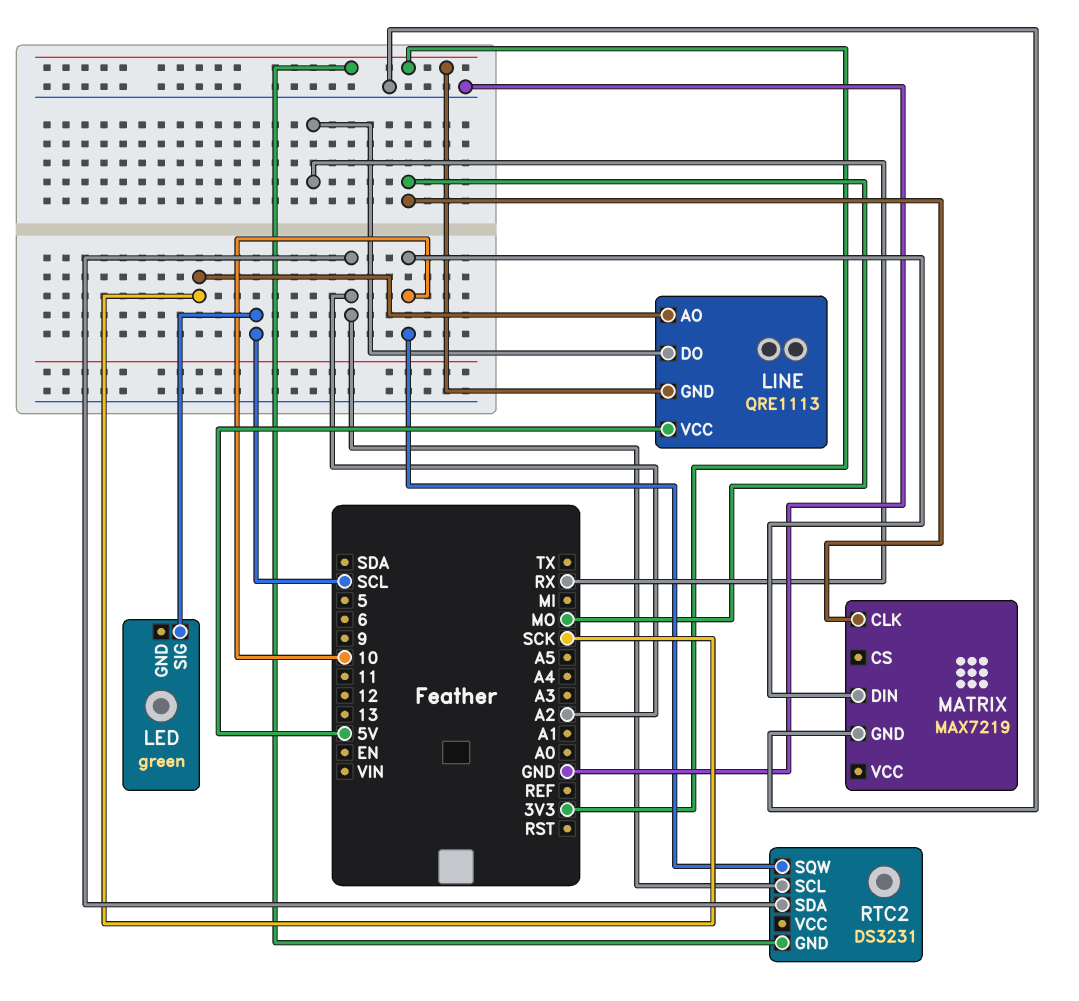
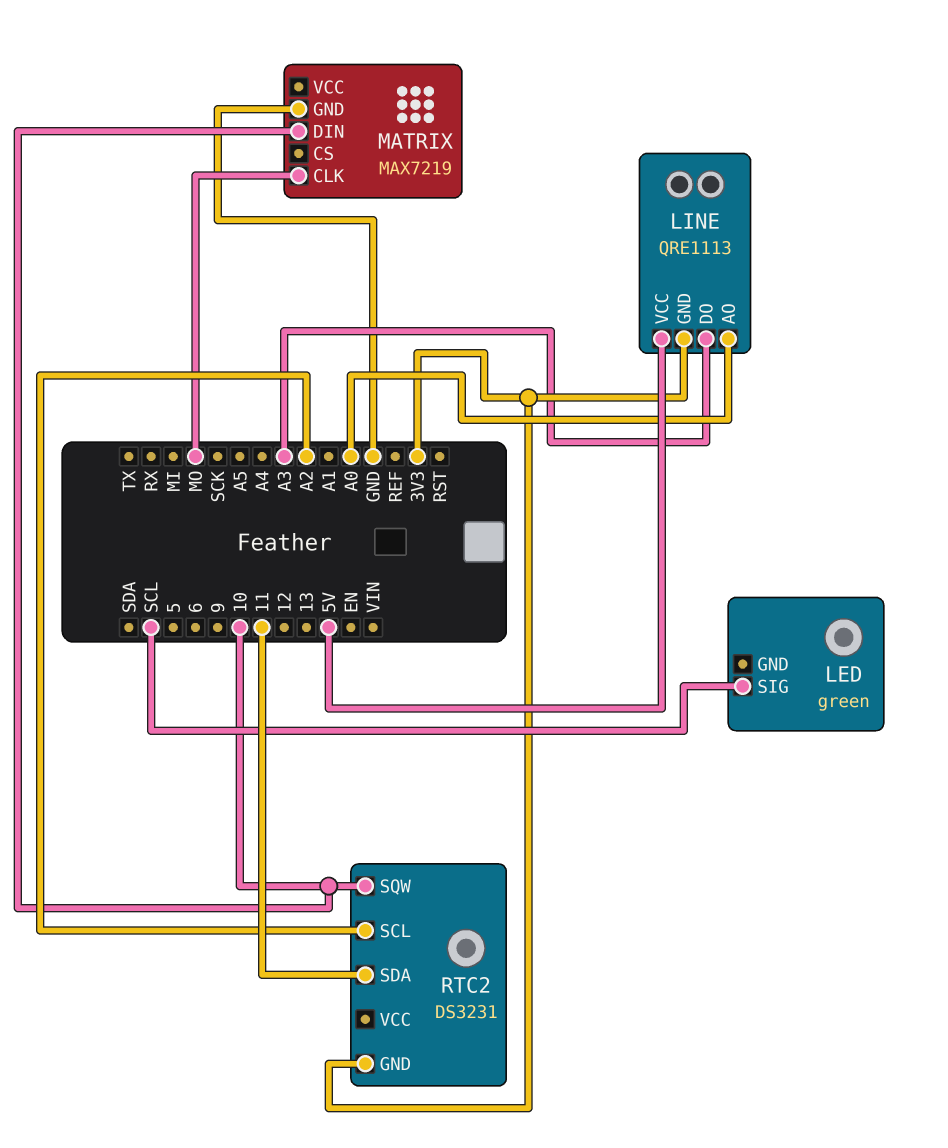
LINE pin AO: SCK -> A0
LINE pin DO: RX -> A3
RTC2 pin SDA: A2 -> 11

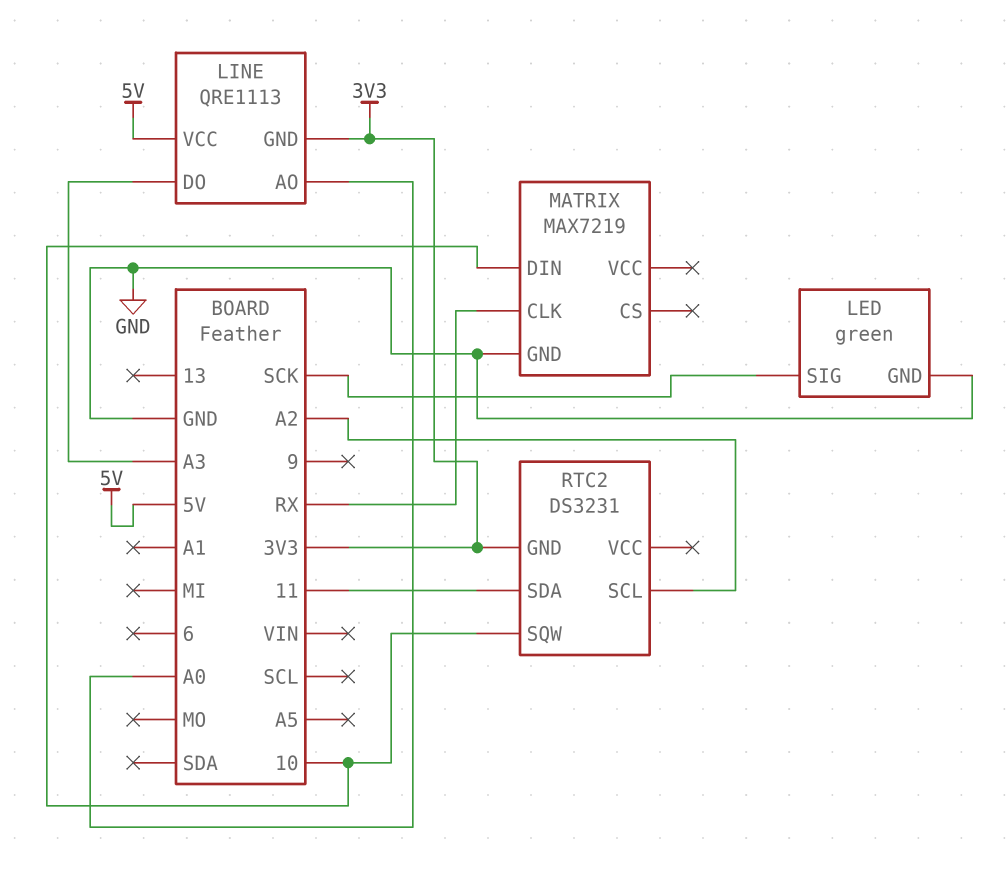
LED pin GND: none -> GND
LED pin SIG: SCL -> SCK
MATRIX pin CLK: MO -> RX

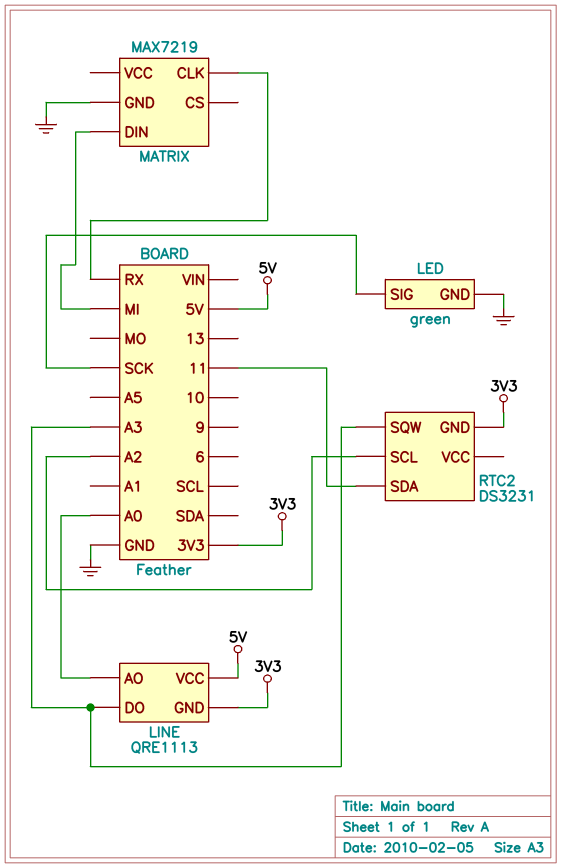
MATRIX pin DIN: 10 -> MI
RTC2 pin SQW: 10 -> A3

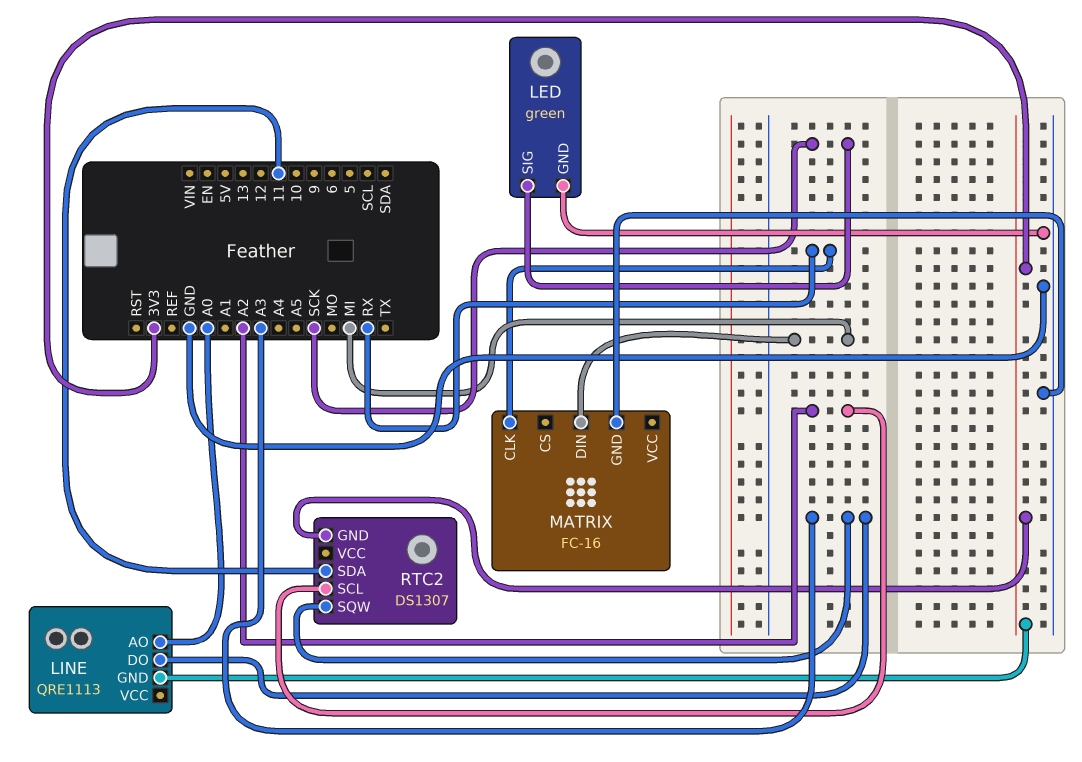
LINE pin VCC: 5V -> none
MATRIX: MAX7219 -> FC-16
RTC2: DS3231 -> DS1307

